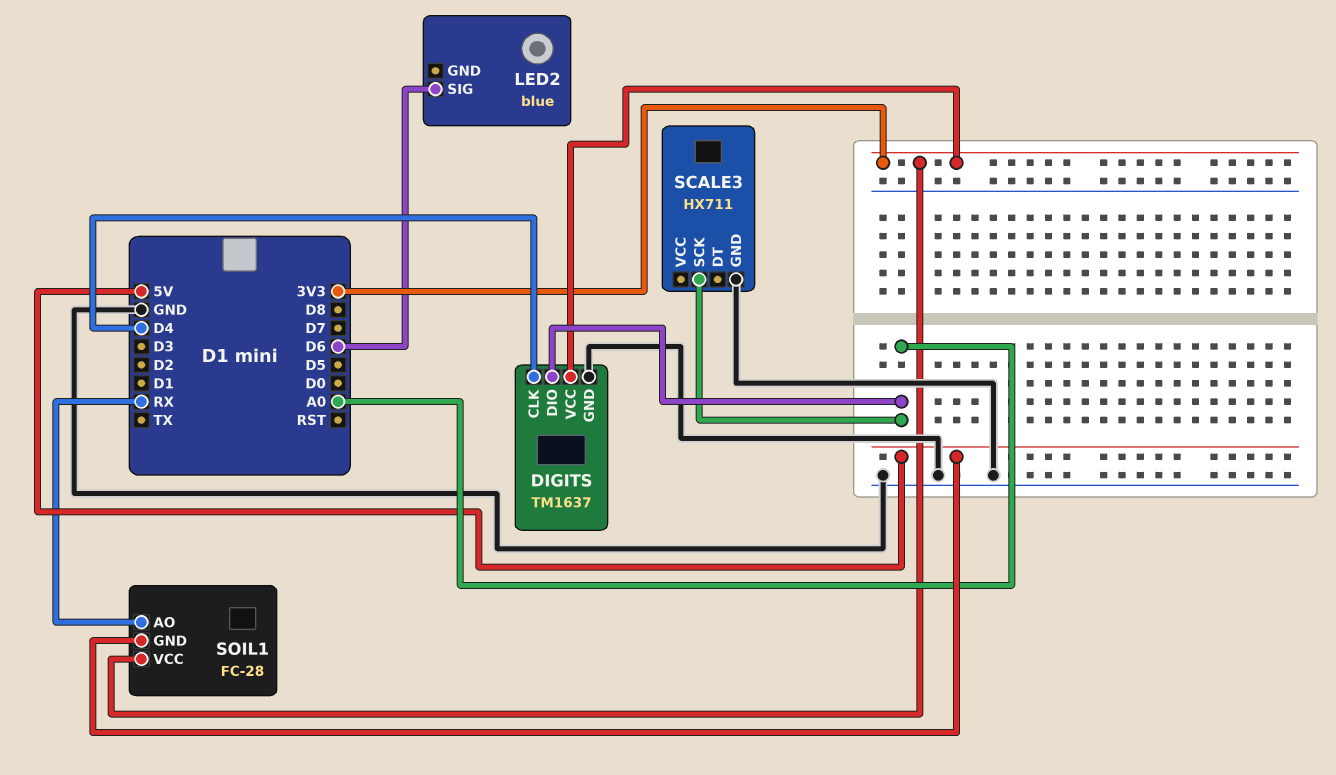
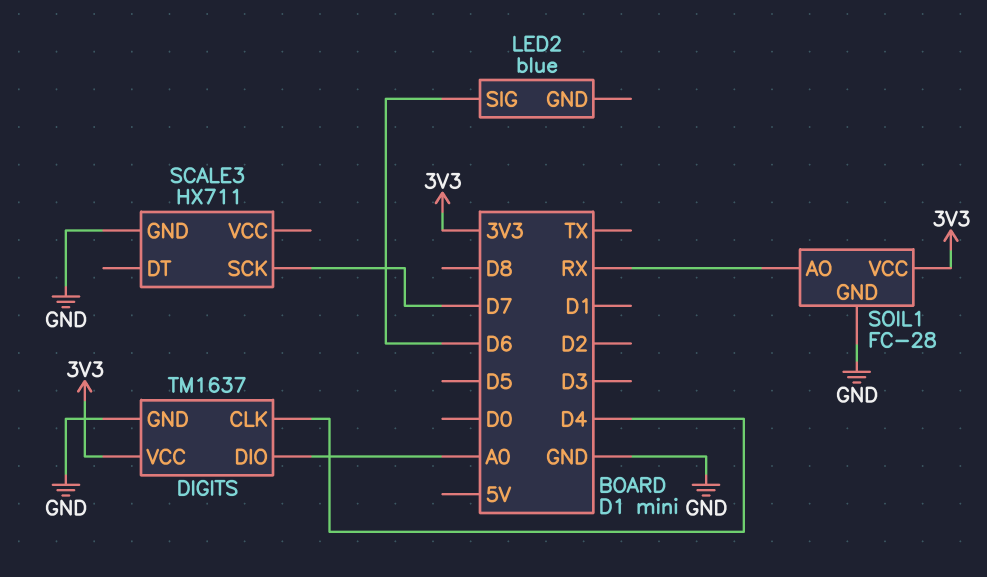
SCALE3 pin SCK: A0 -> D7
SOIL1 pin GND: 5V -> GND

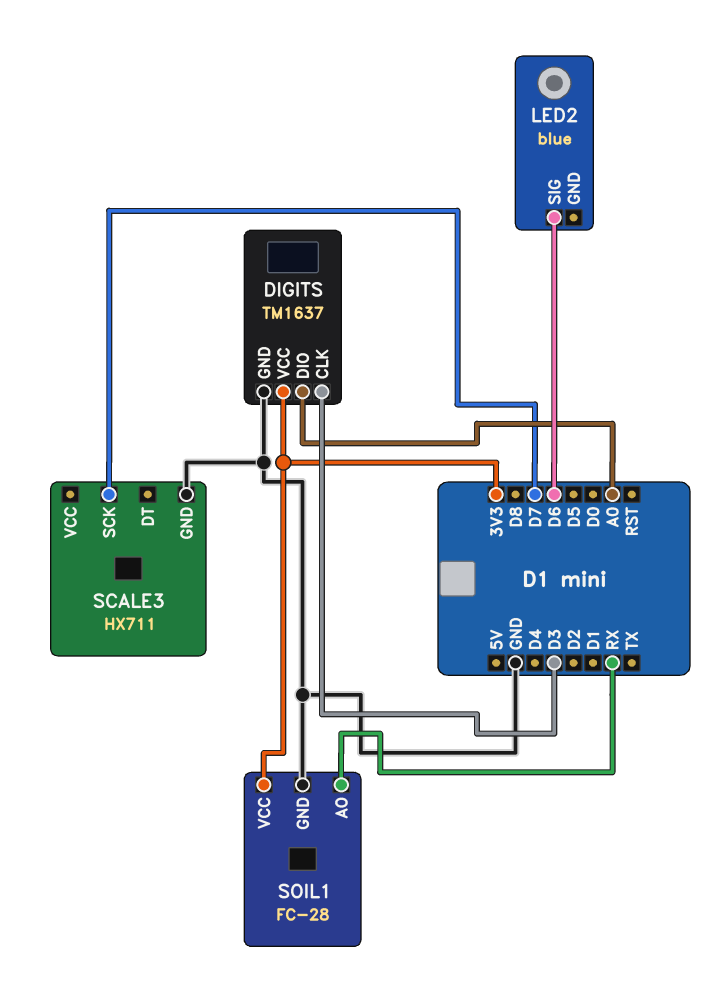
DIGITS pin CLK: D4 -> D3

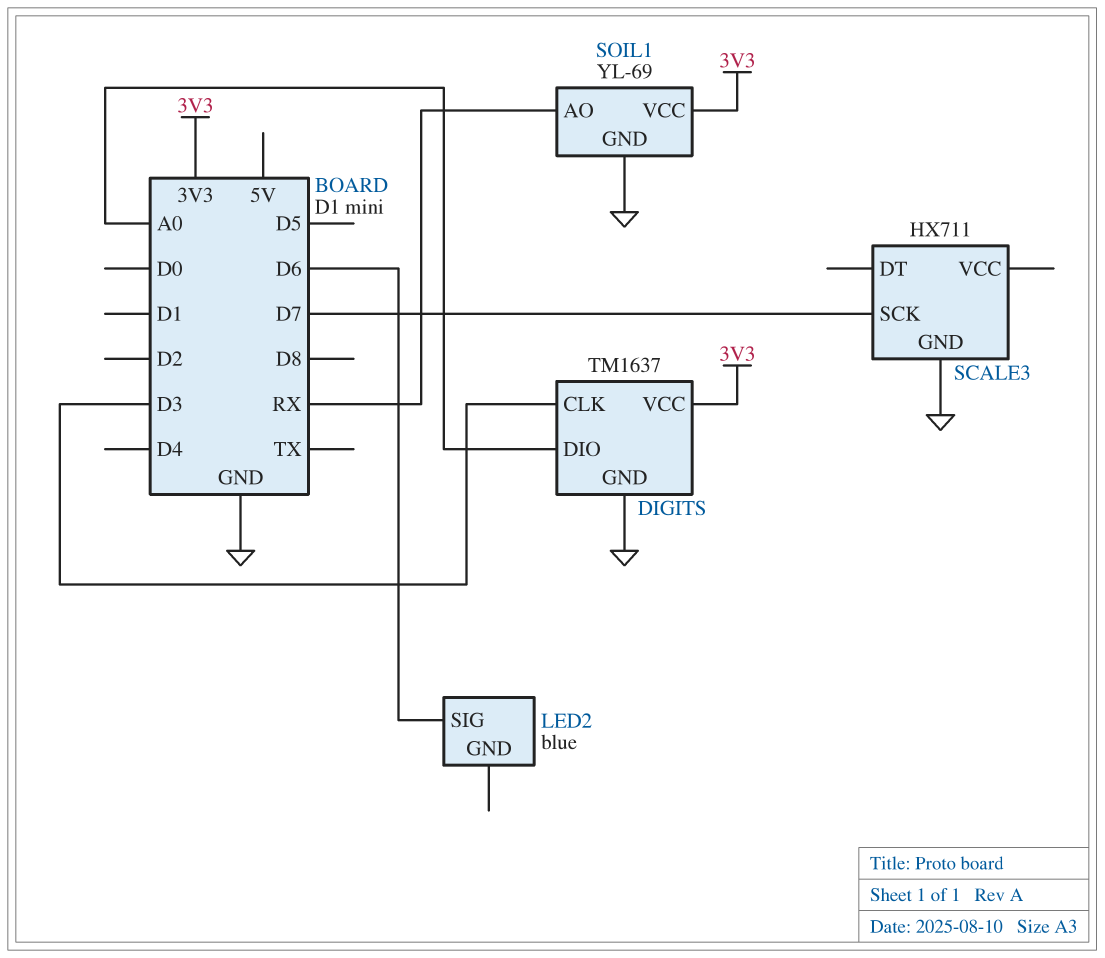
SOIL1: FC-28 -> YL-69

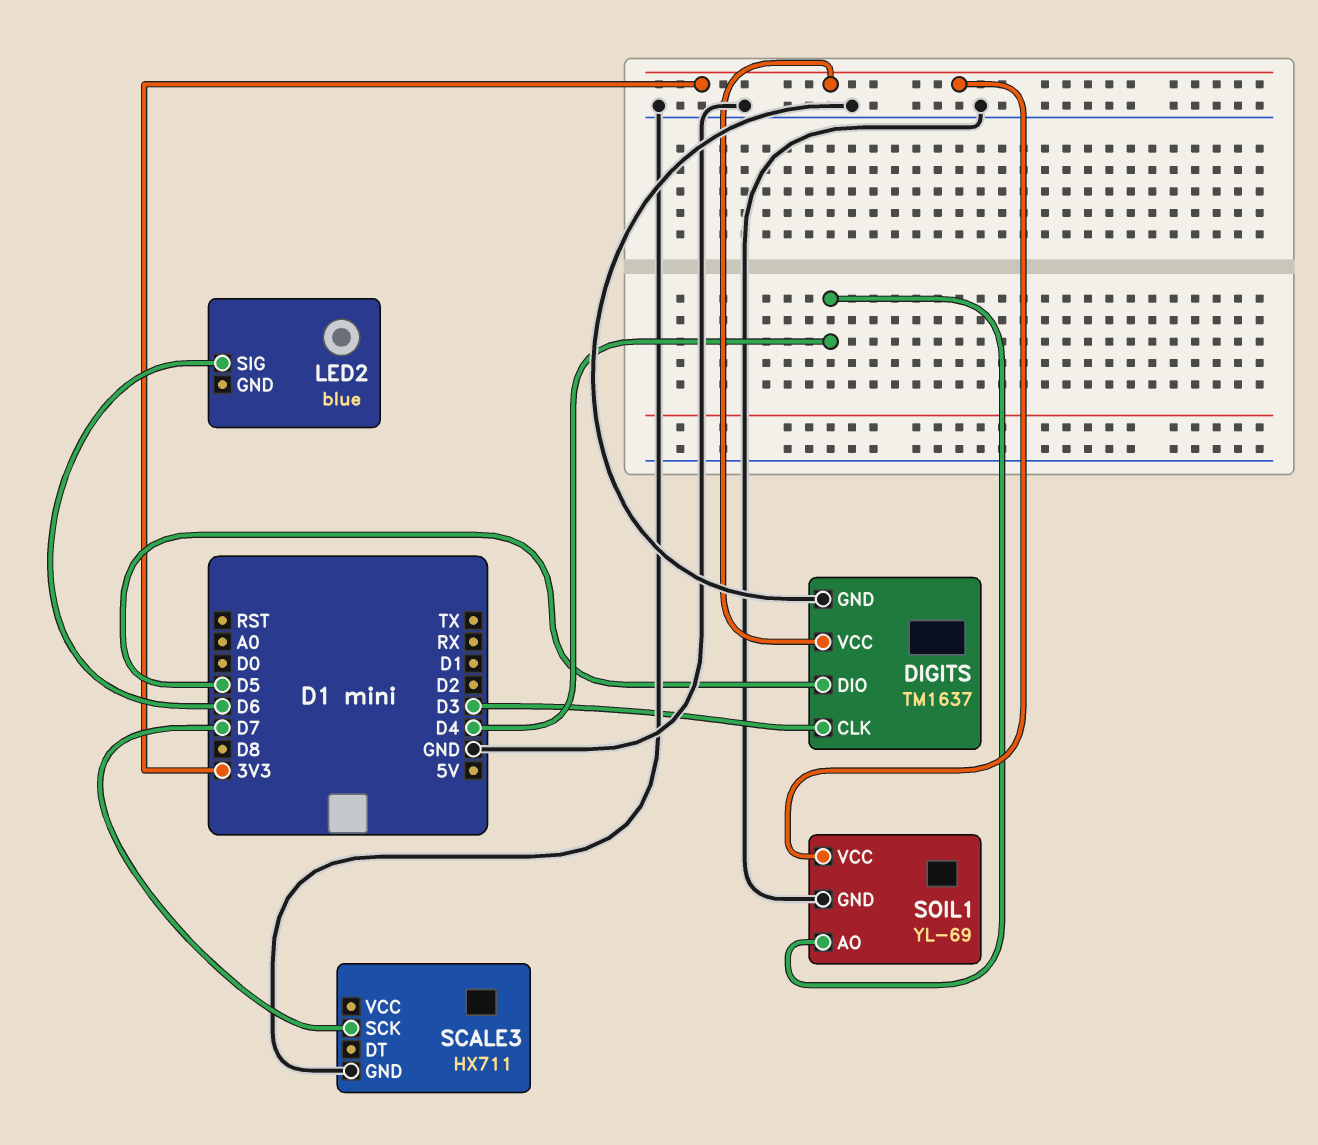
DIGITS pin DIO: A0 -> D5
SOIL1 pin AO: RX -> D4

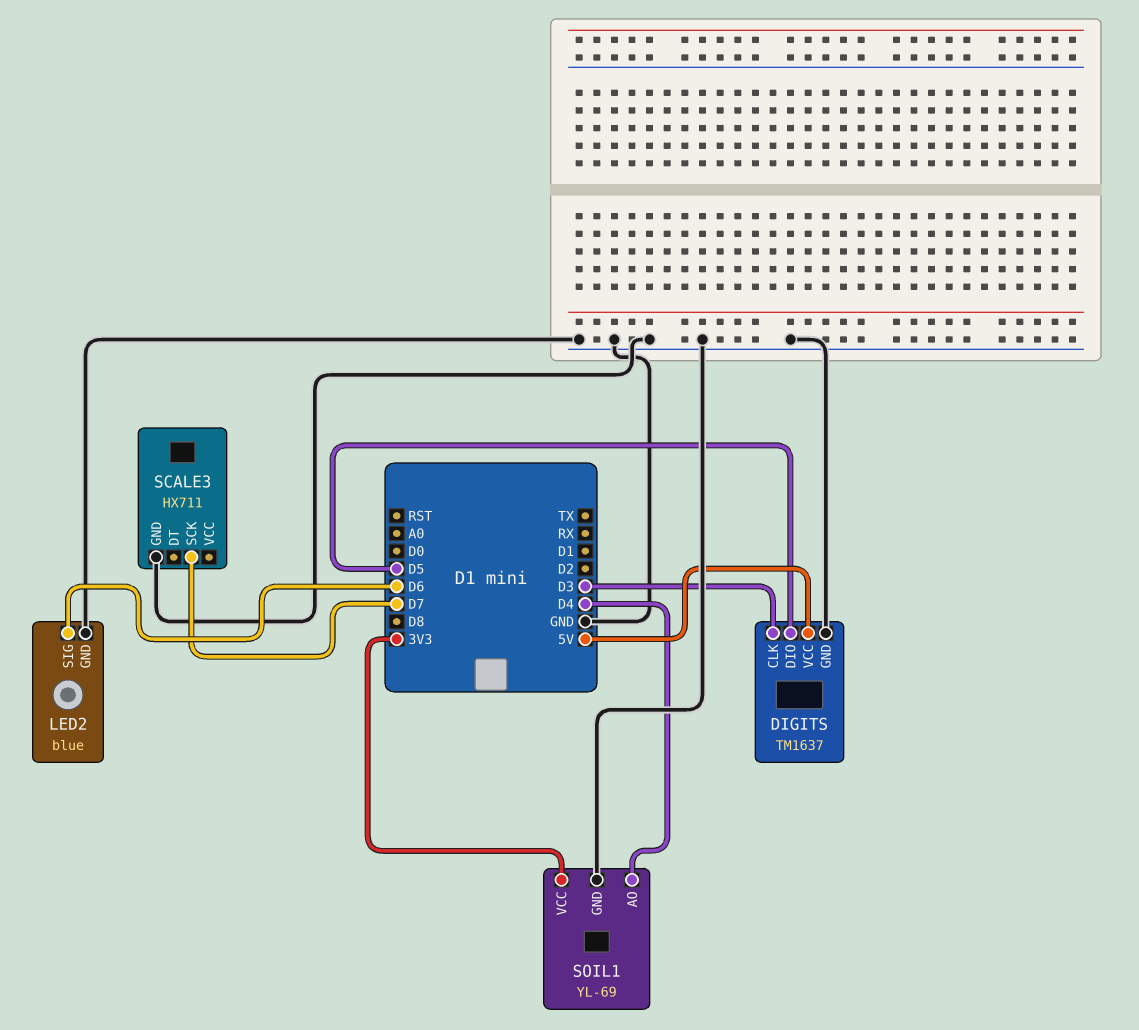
DIGITS pin VCC: 3V3 -> 5V
LED2 pin GND: none -> GND

